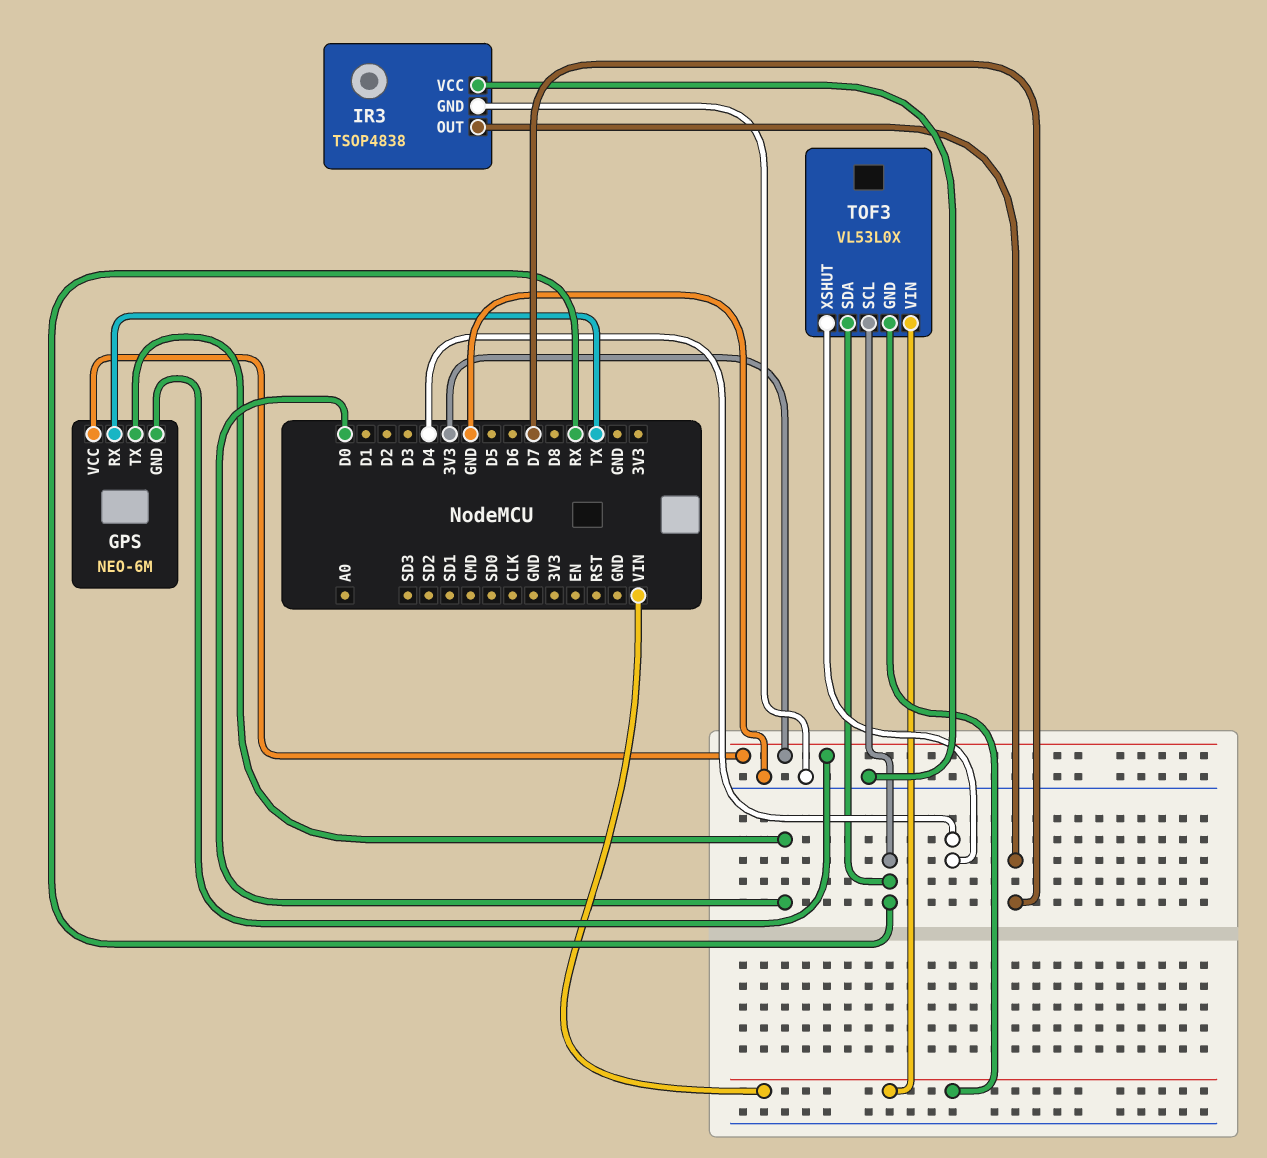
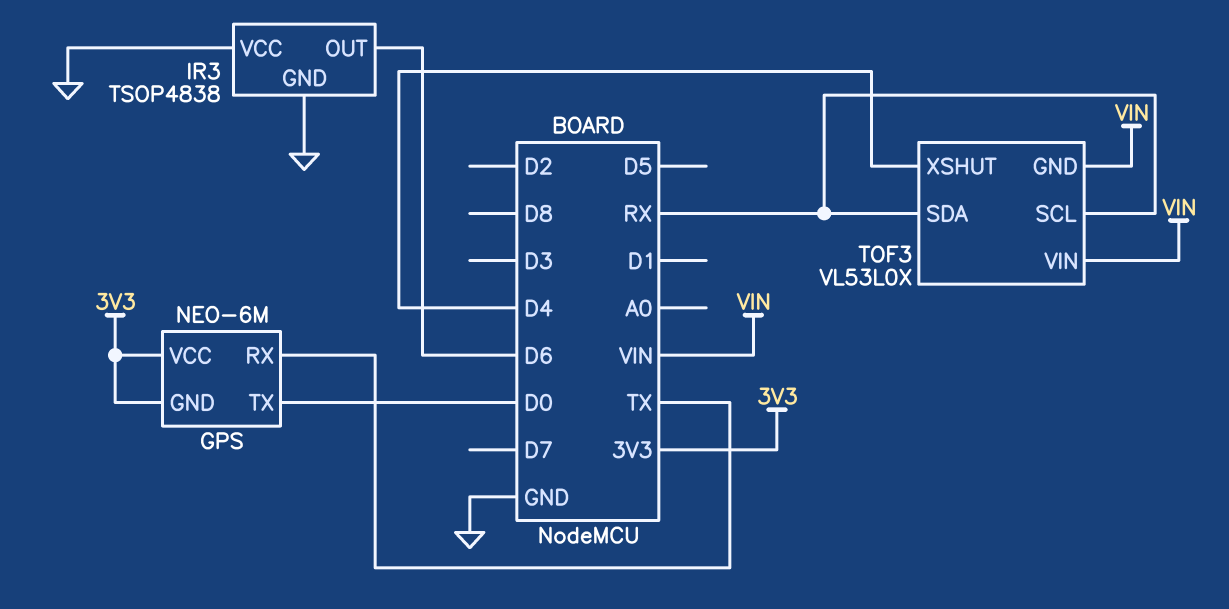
IR3 pin OUT: D7 -> D6

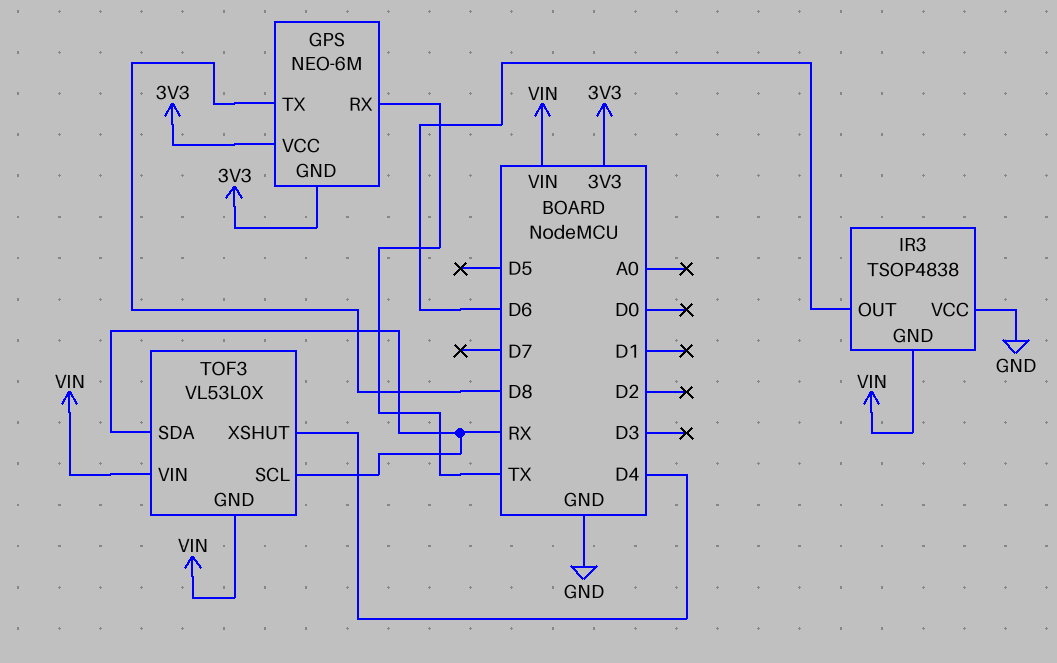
GPS pin TX: D0 -> D8
IR3 pin GND: GND -> VIN

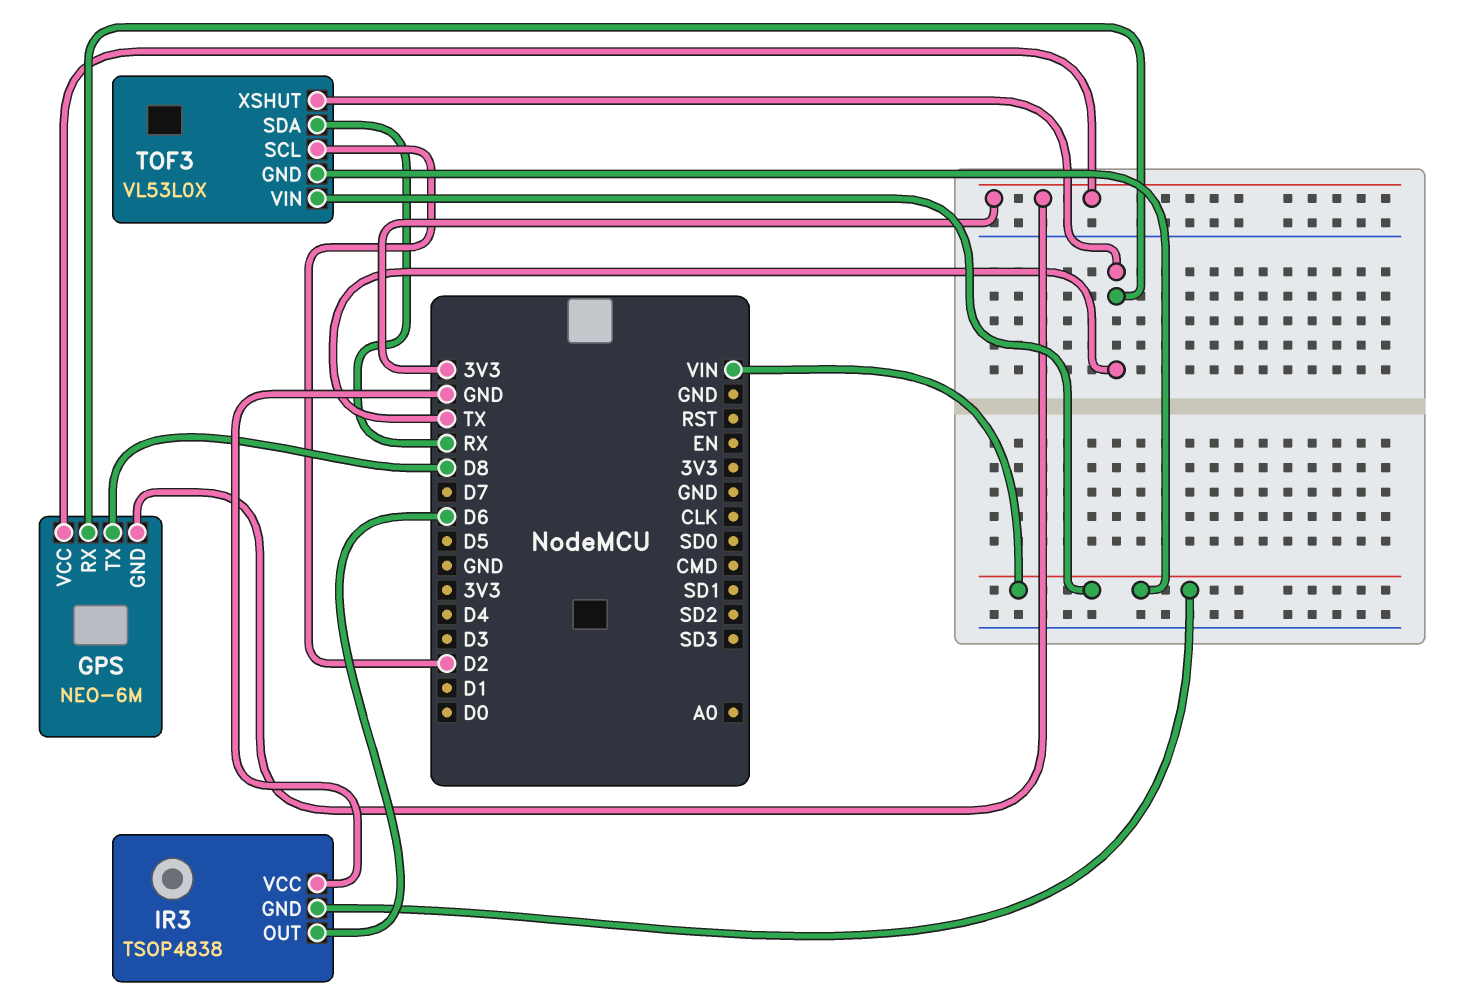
TOF3 pin SCL: RX -> D2
TOF3 pin XSHUT: D4 -> TX

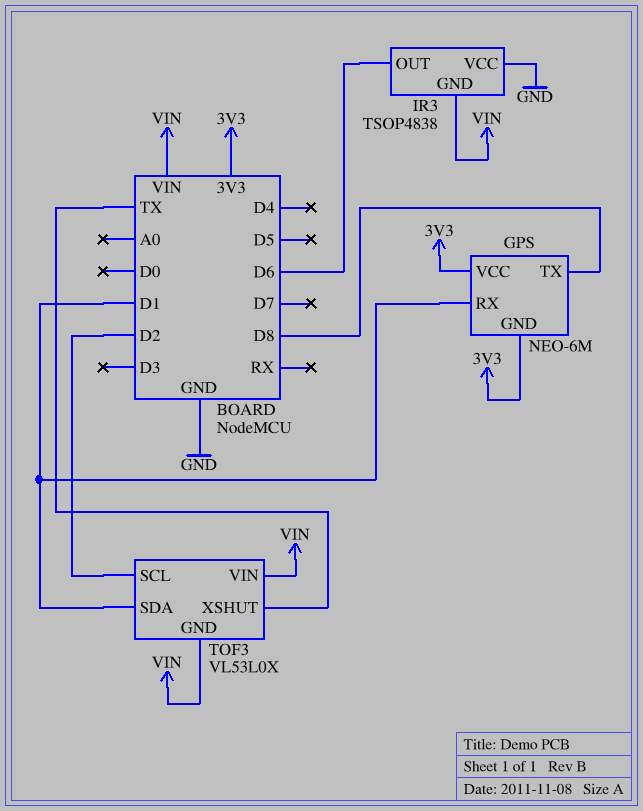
GPS pin RX: TX -> D1
TOF3 pin SDA: RX -> D1

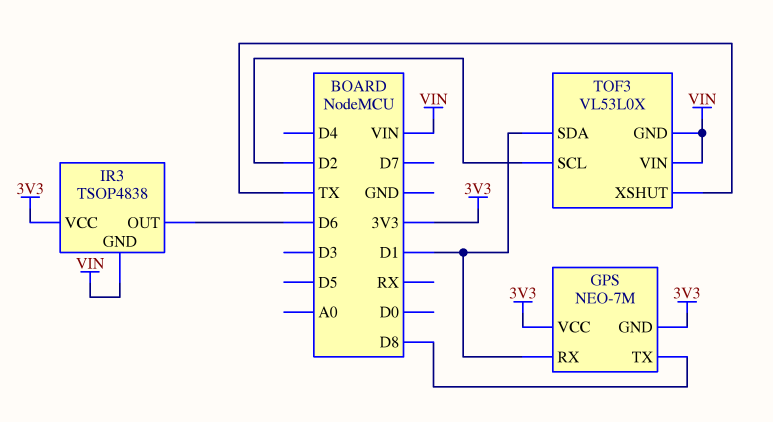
GPS: NEO-6M -> NEO-7M
IR3 pin VCC: GND -> 3V3

